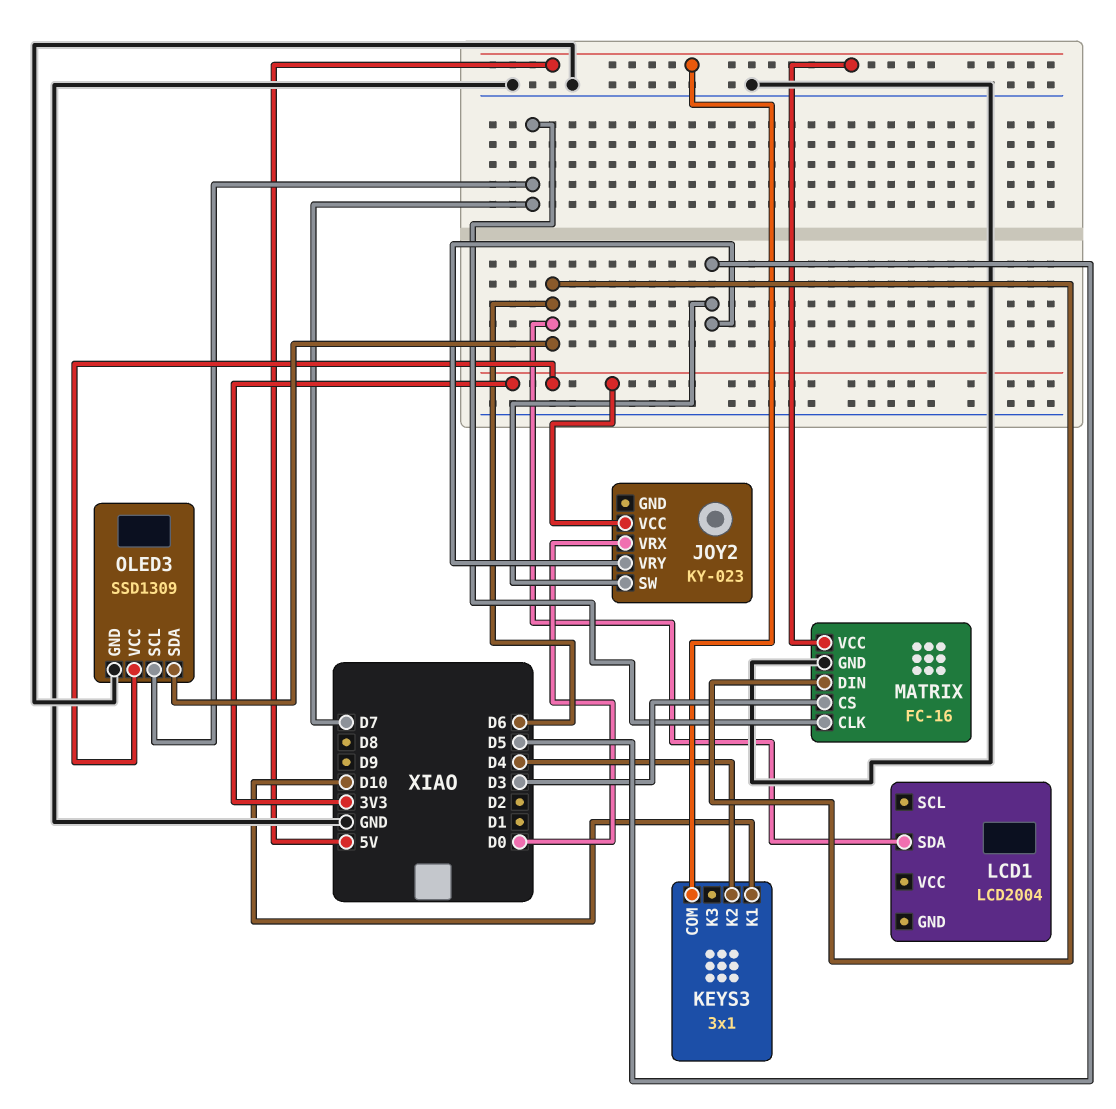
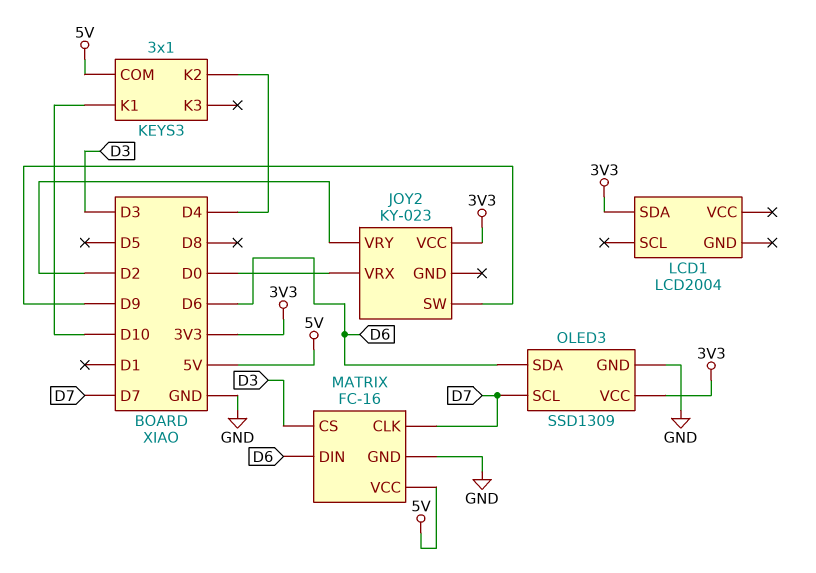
JOY2 pin SW: D5 -> D9
JOY2 pin VRY: D5 -> D2
LCD1 pin SDA: D6 -> 3V3

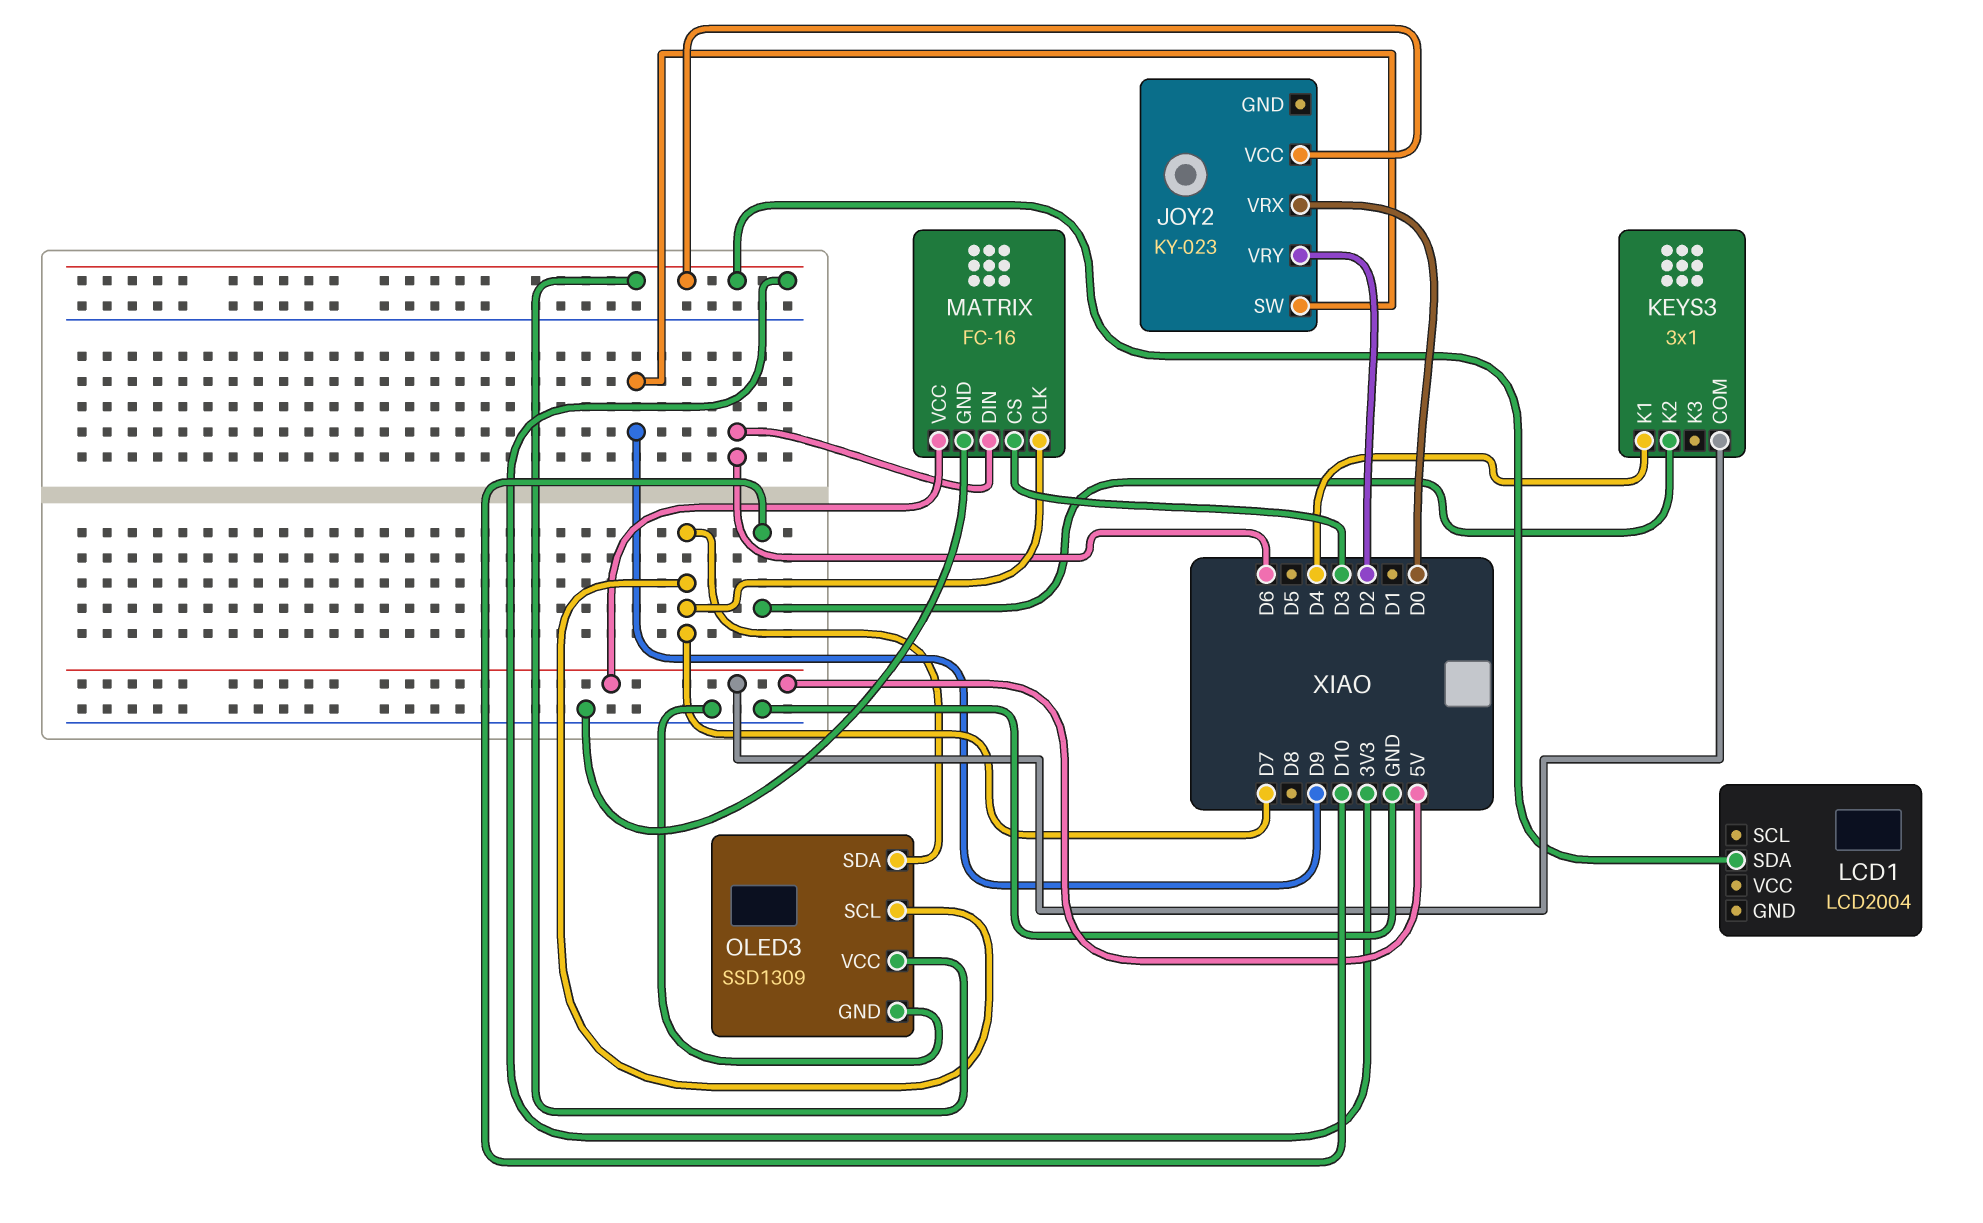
KEYS3 pin K1: D10 -> D4
KEYS3 pin K2: D4 -> D10
OLED3 pin SDA: D6 -> D7

